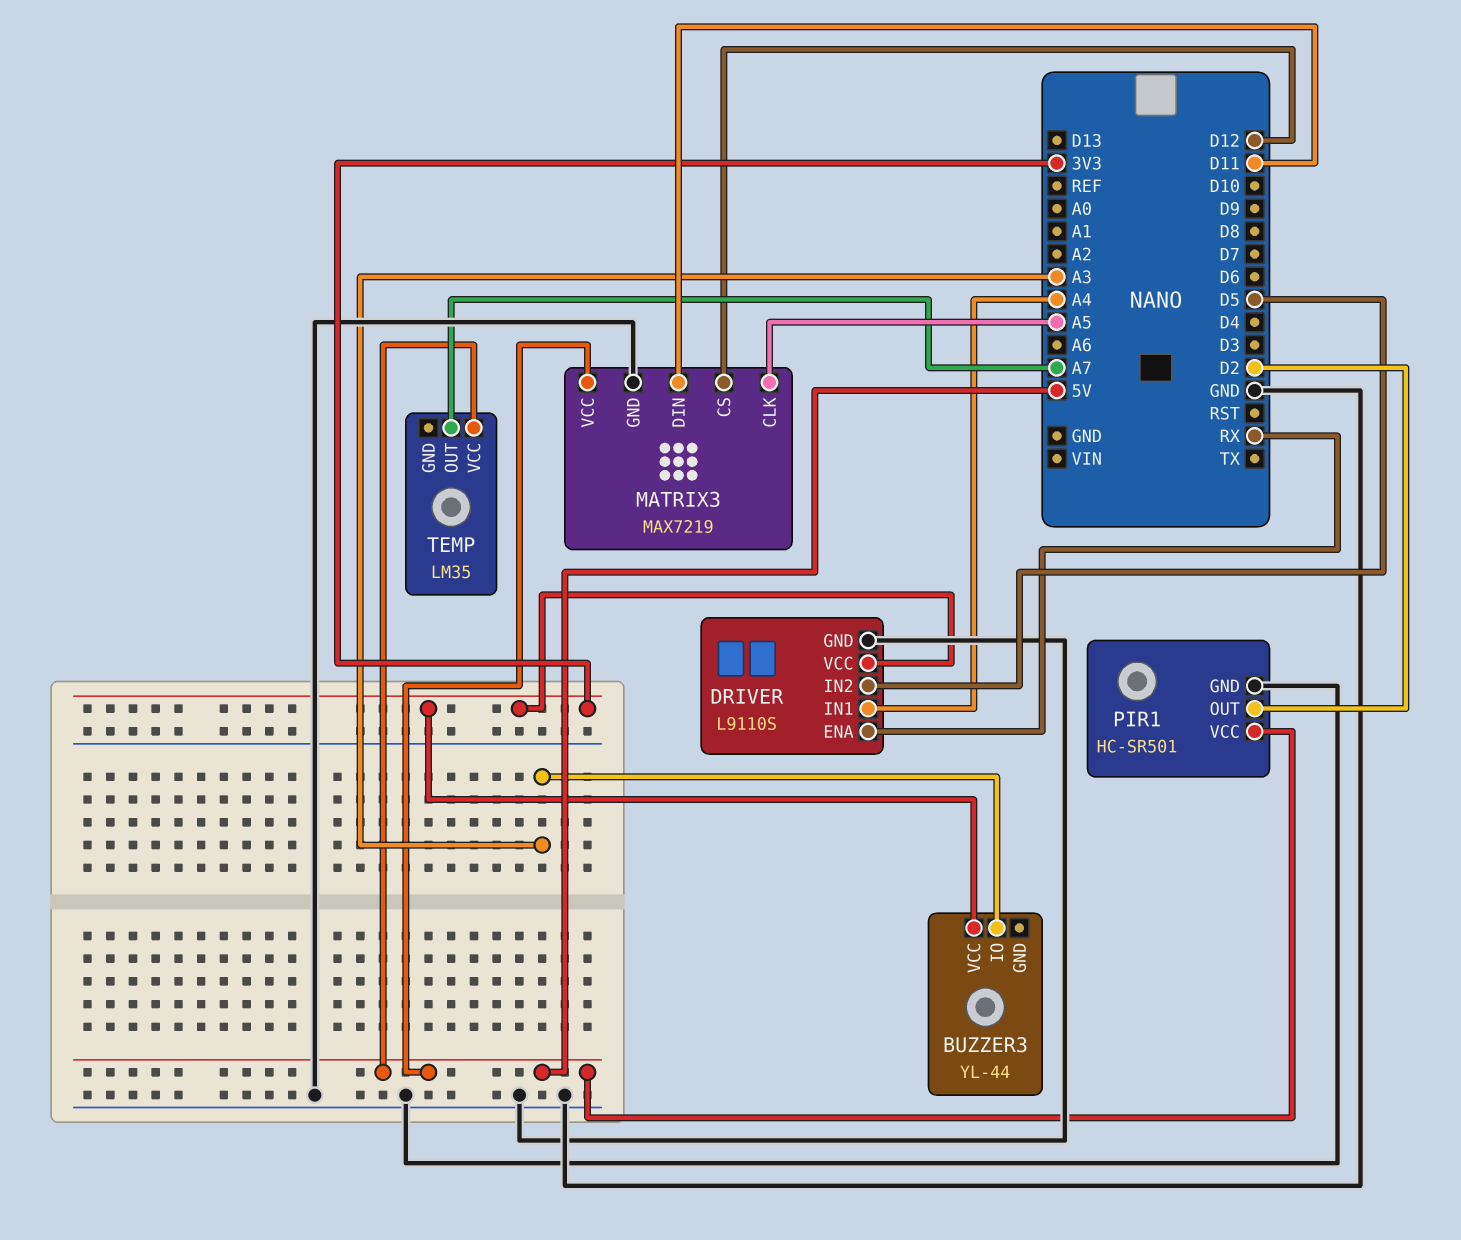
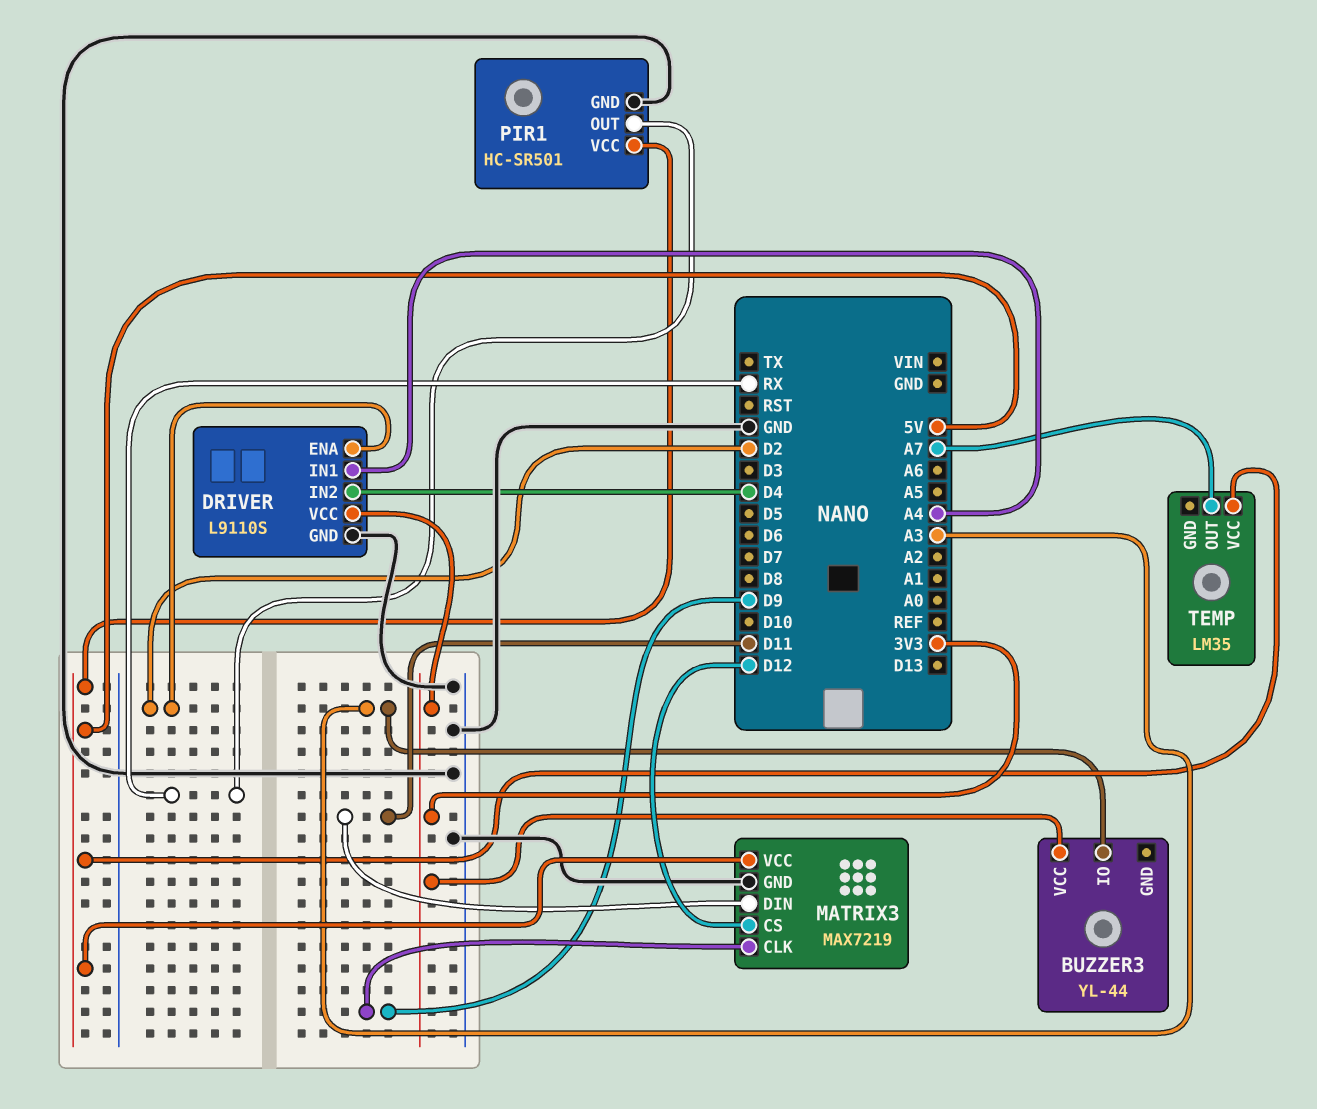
DRIVER pin ENA: RX -> D2
DRIVER pin IN2: D5 -> D4
MATRIX3 pin CLK: A5 -> D9
PIR1 pin OUT: D2 -> RX

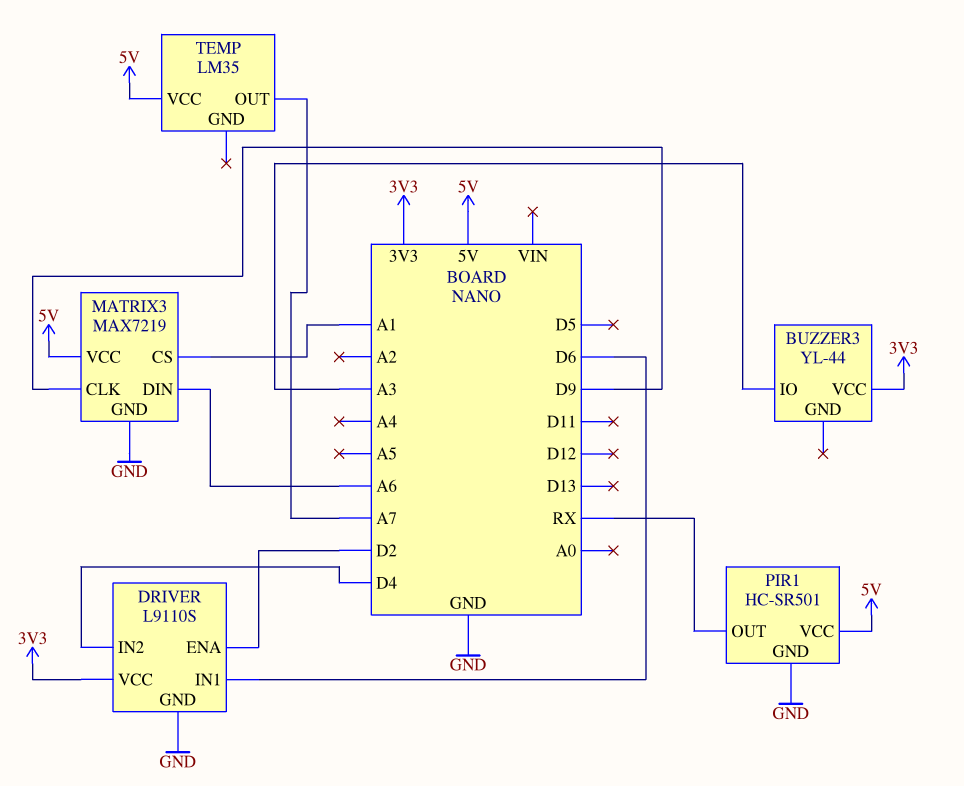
DRIVER pin IN1: A4 -> D6
MATRIX3 pin CS: D12 -> A1
MATRIX3 pin DIN: D11 -> A6

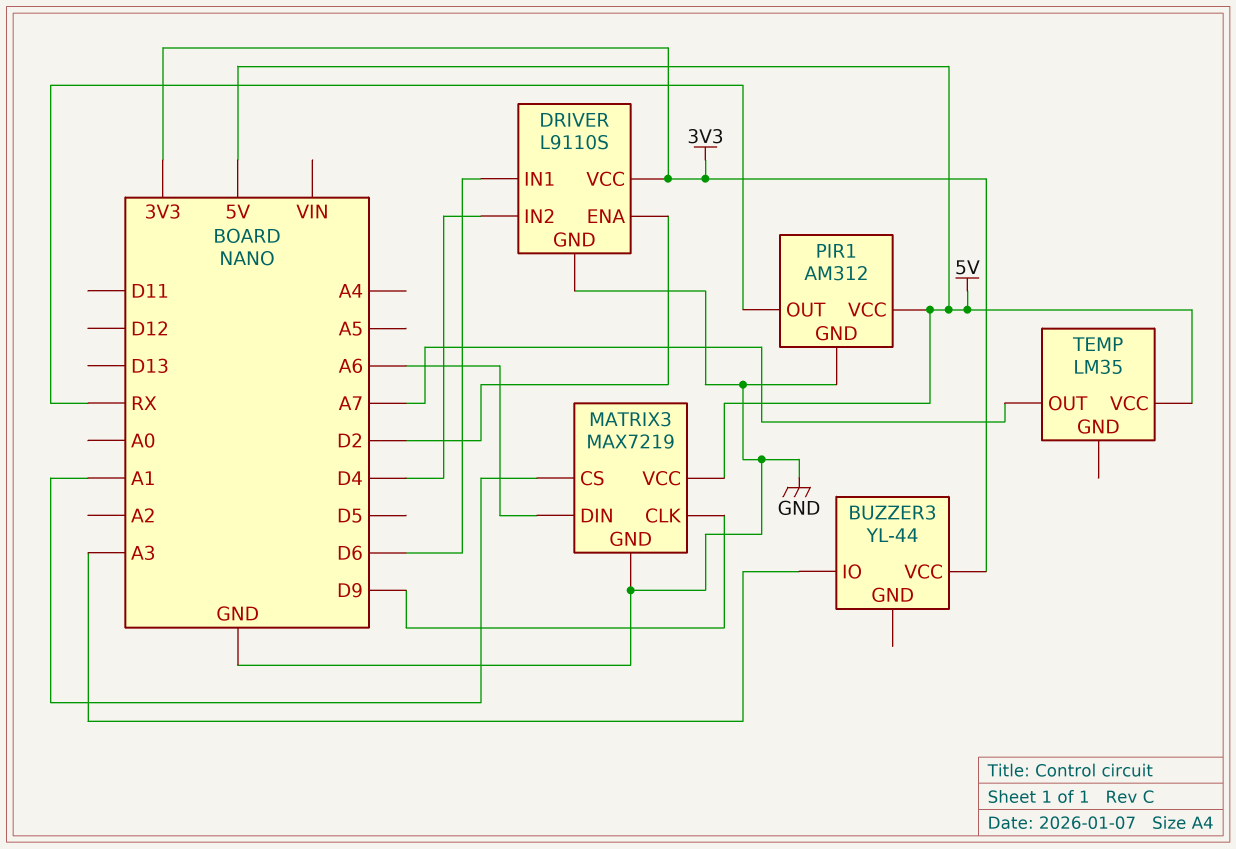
PIR1: HC-SR501 -> AM312

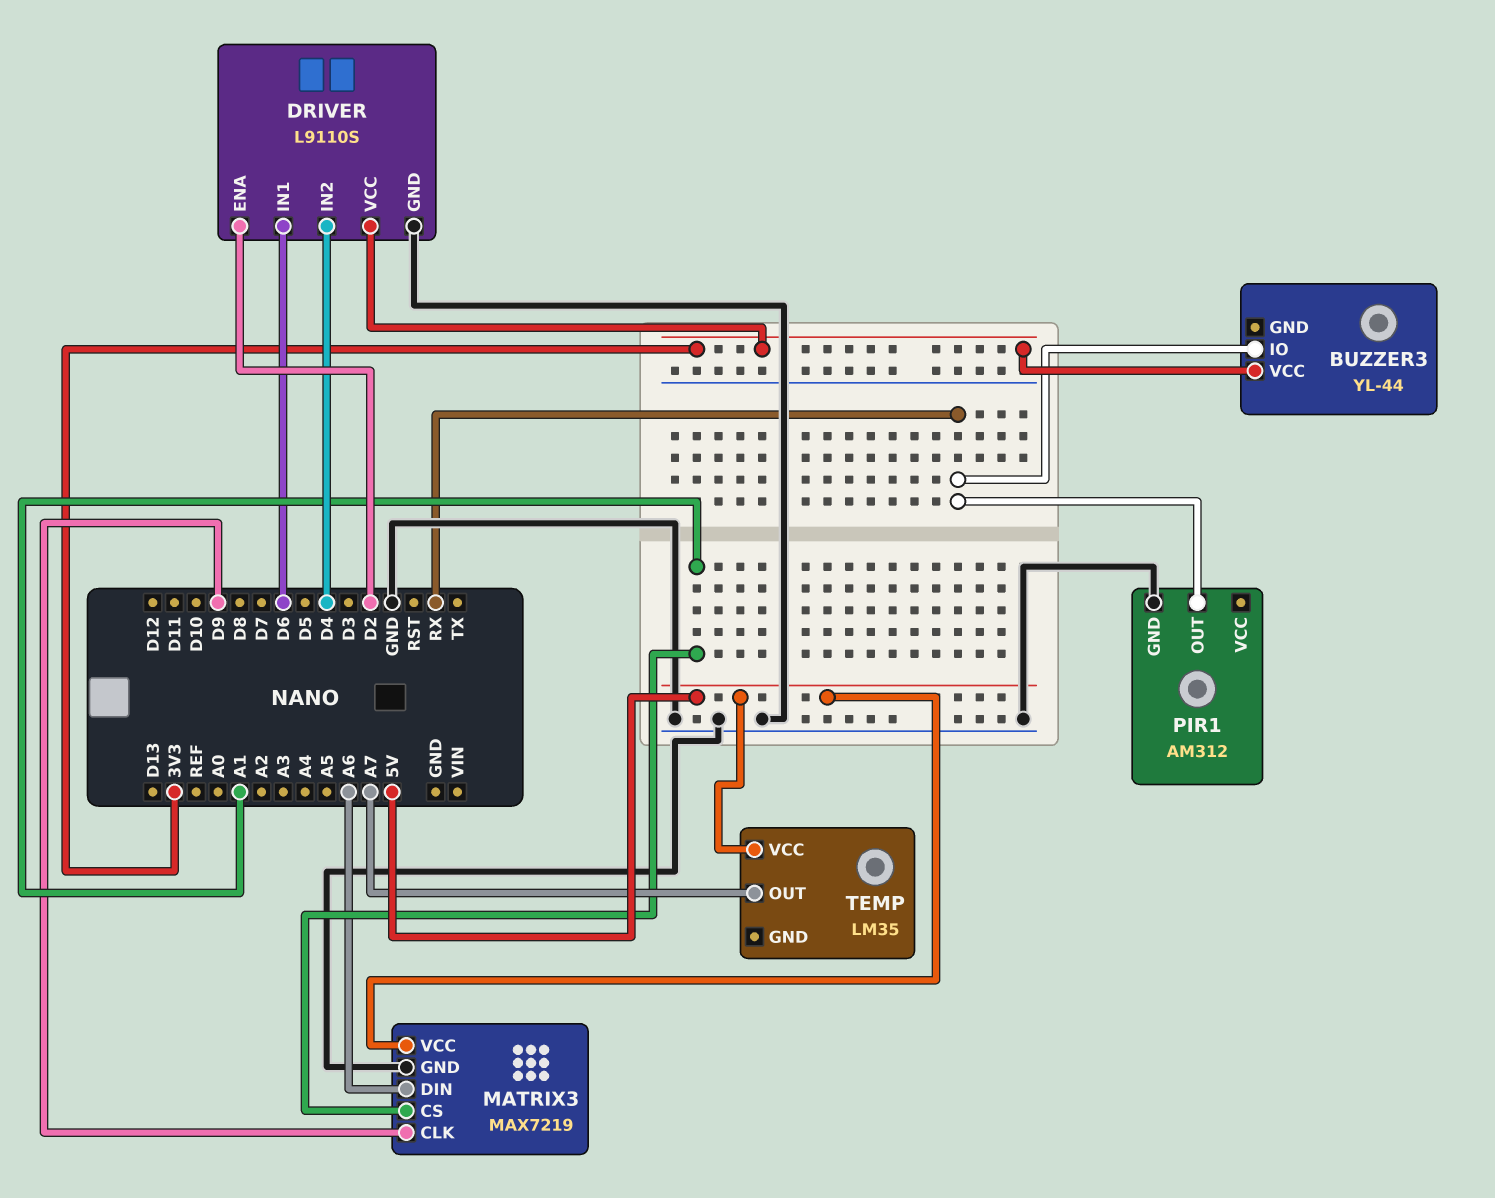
BUZZER3 pin IO: A3 -> RX
PIR1 pin VCC: 5V -> none

